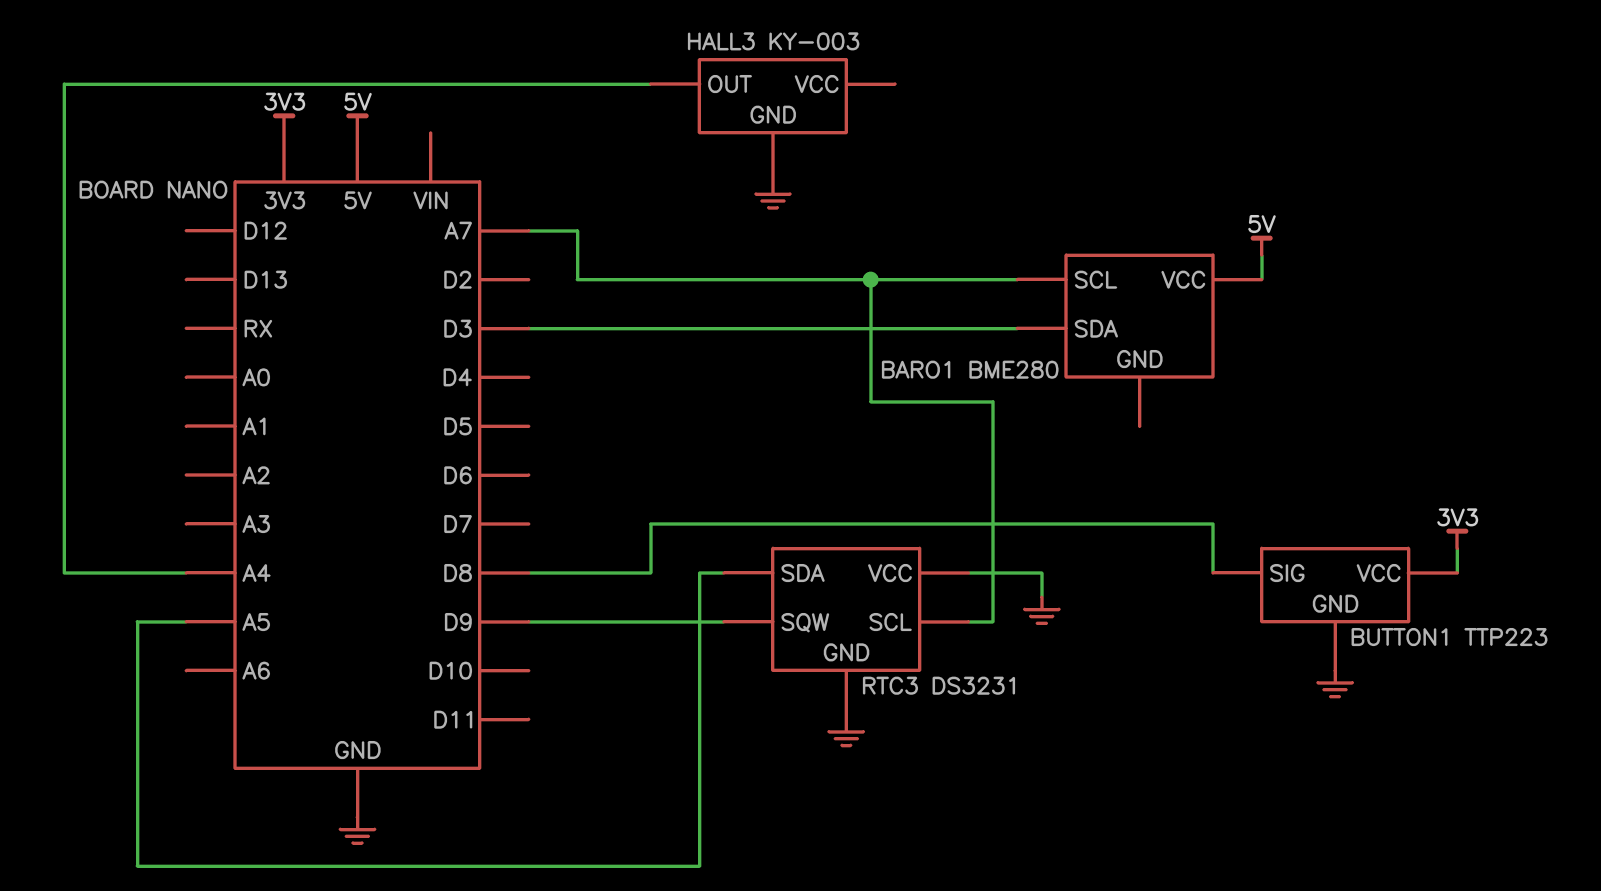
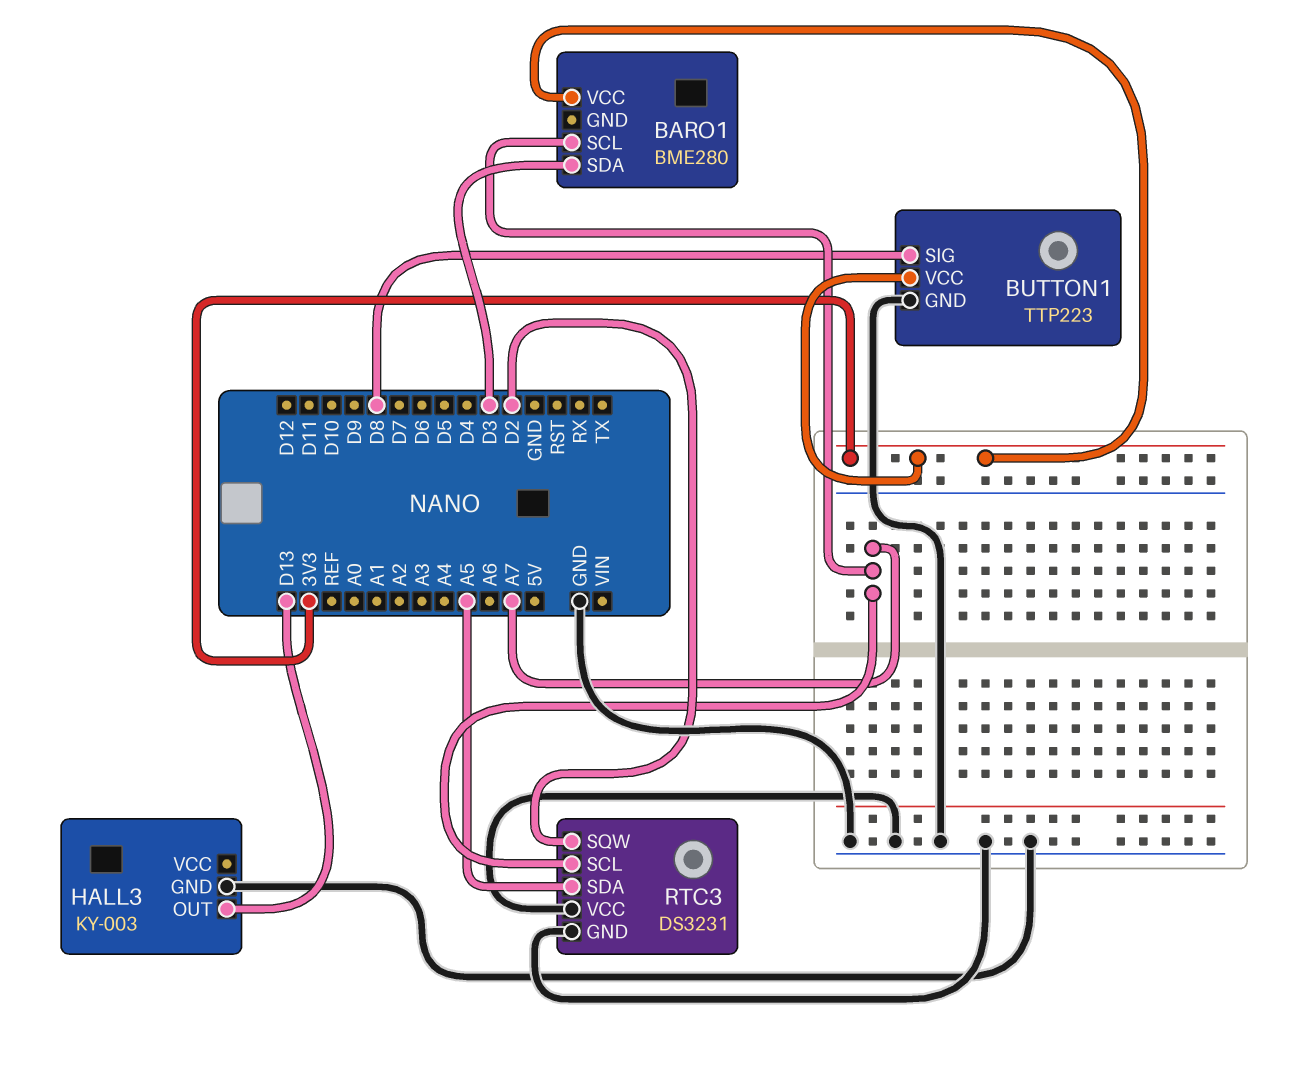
BARO1 pin VCC: 5V -> 3V3
HALL3 pin OUT: A4 -> D13
RTC3 pin SQW: D9 -> D2

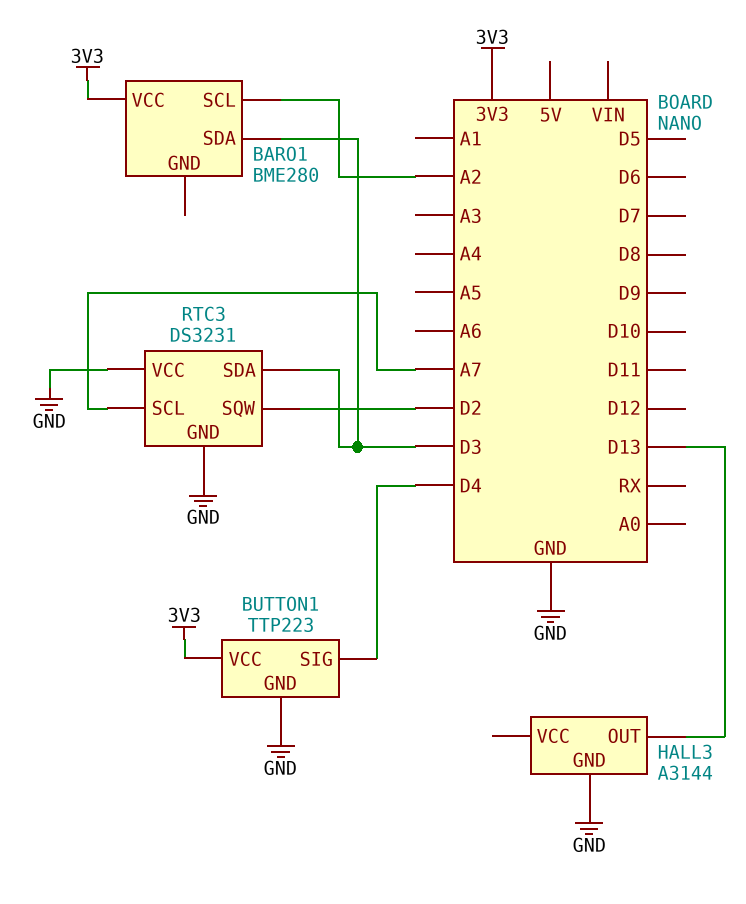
BARO1 pin SCL: A7 -> A2
BUTTON1 pin SIG: D8 -> D4
HALL3: KY-003 -> A3144
RTC3 pin SDA: A5 -> D3

